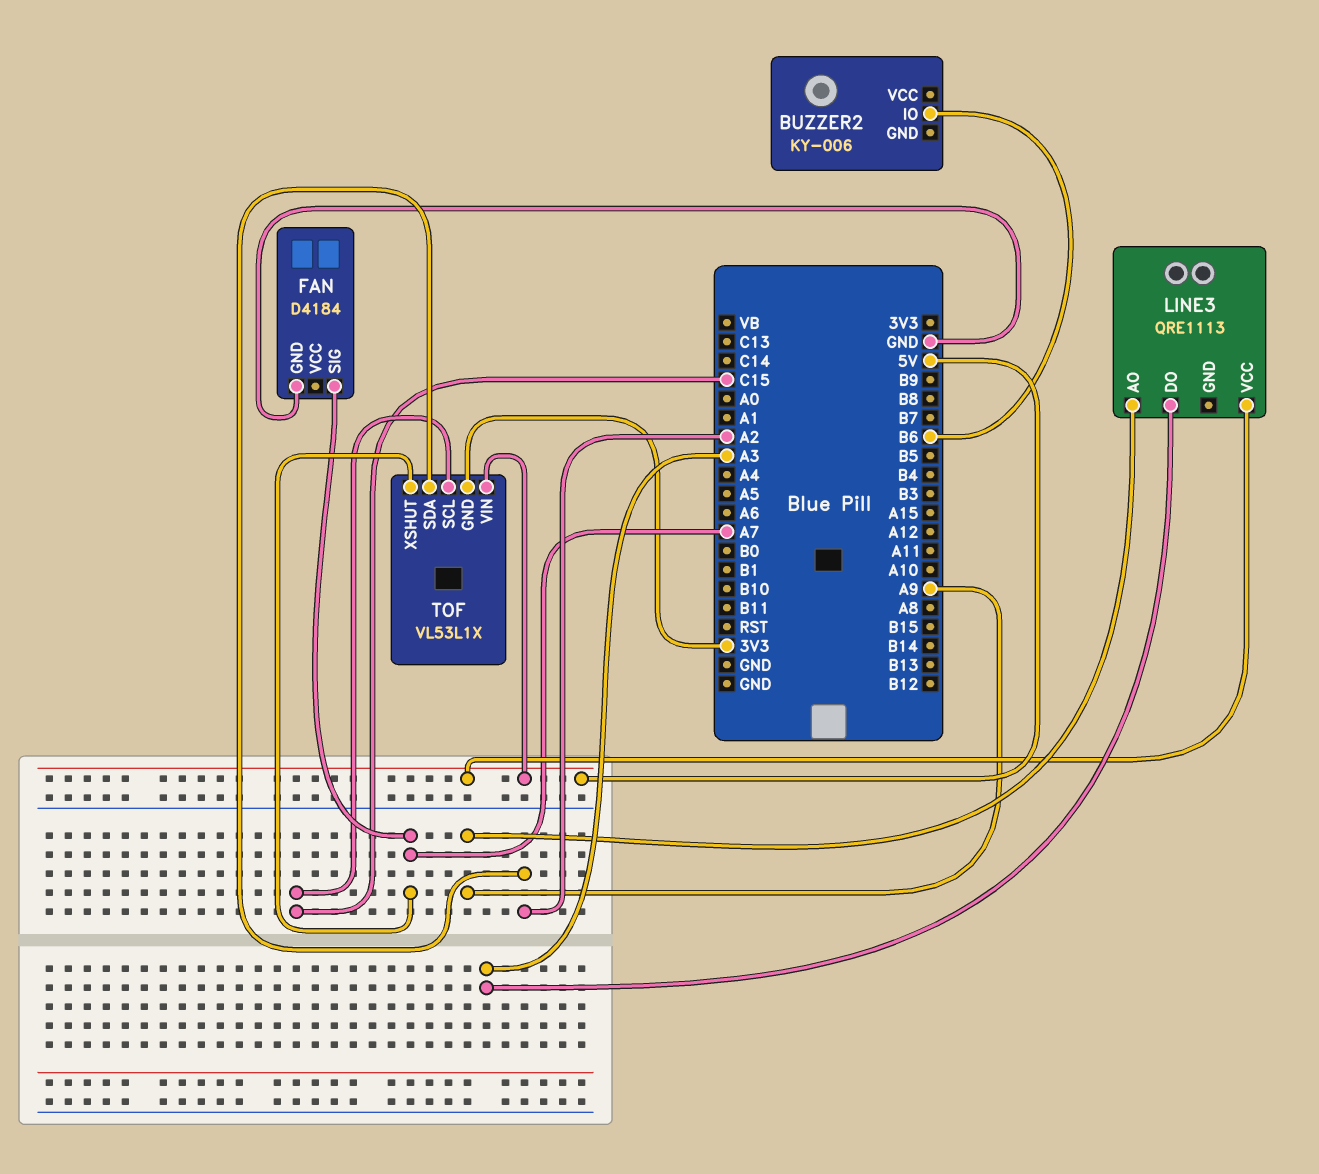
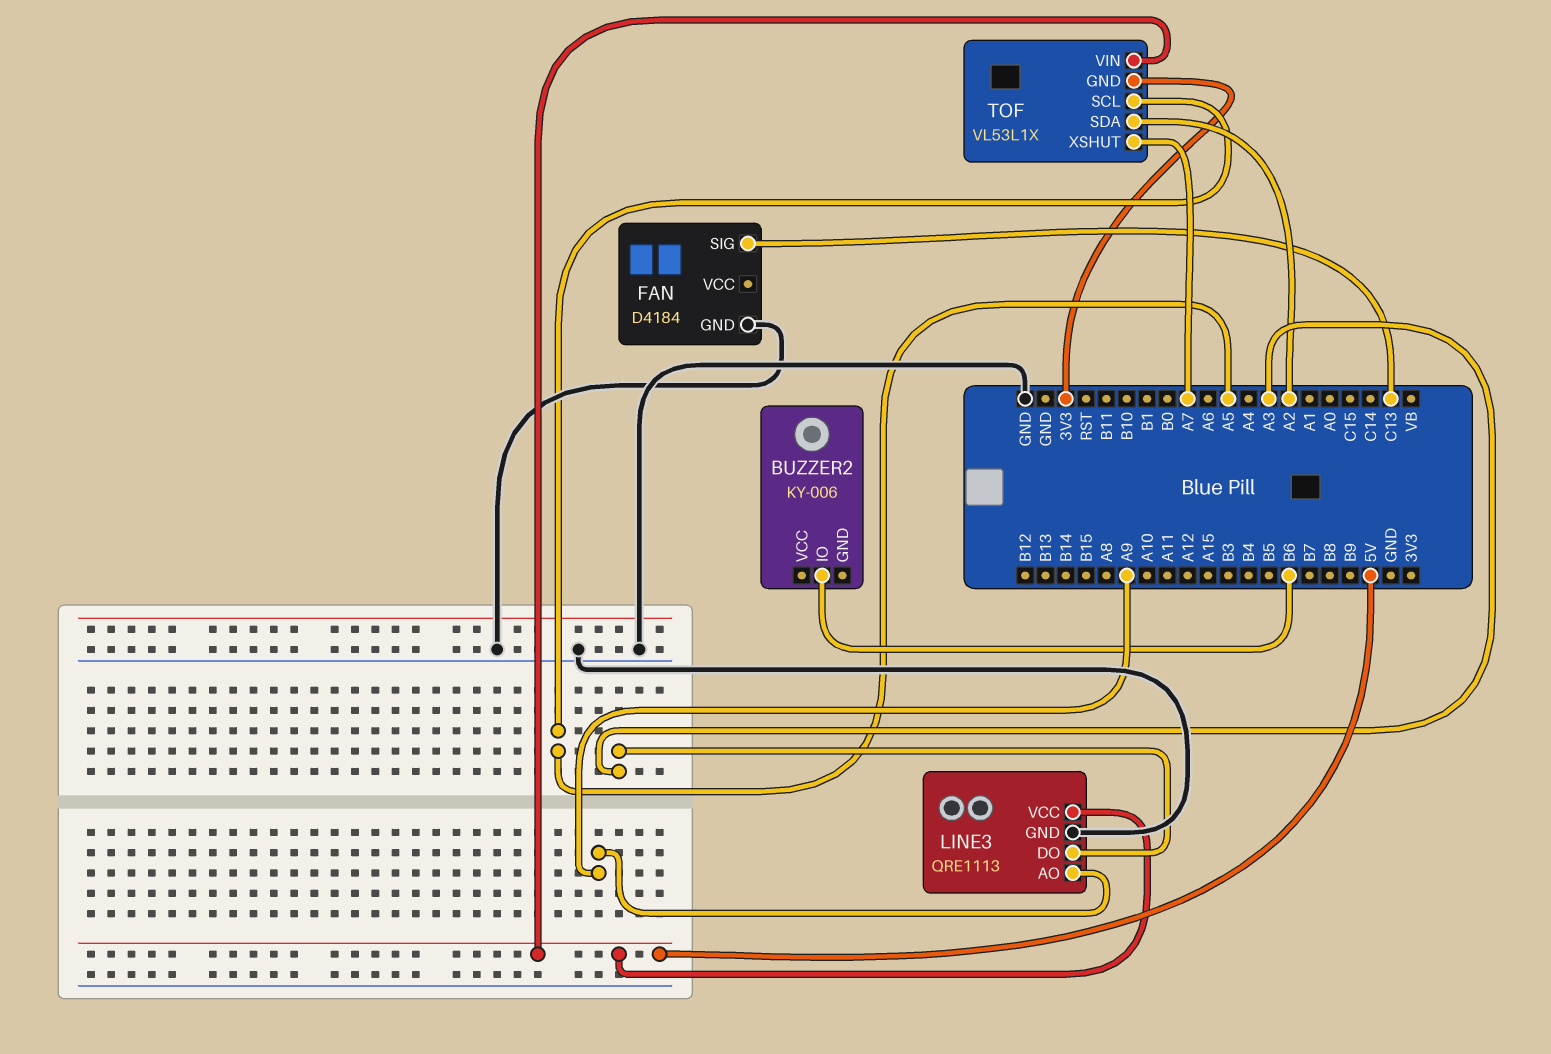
FAN pin SIG: A7 -> C13
LINE3 pin GND: none -> GND
TOF pin SCL: C15 -> A5

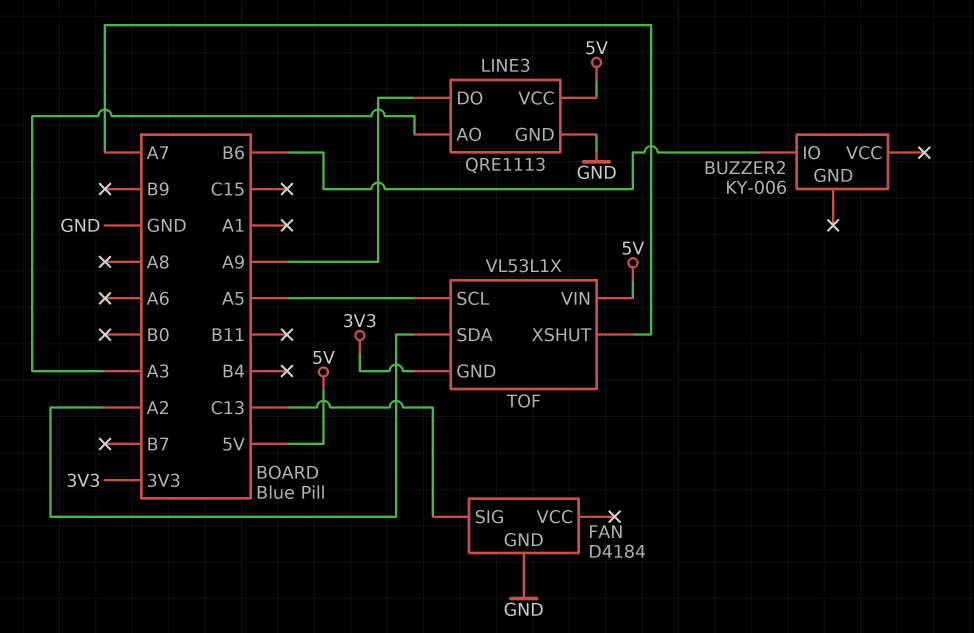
LINE3 pin AO: A9 -> A3
LINE3 pin DO: A3 -> A9

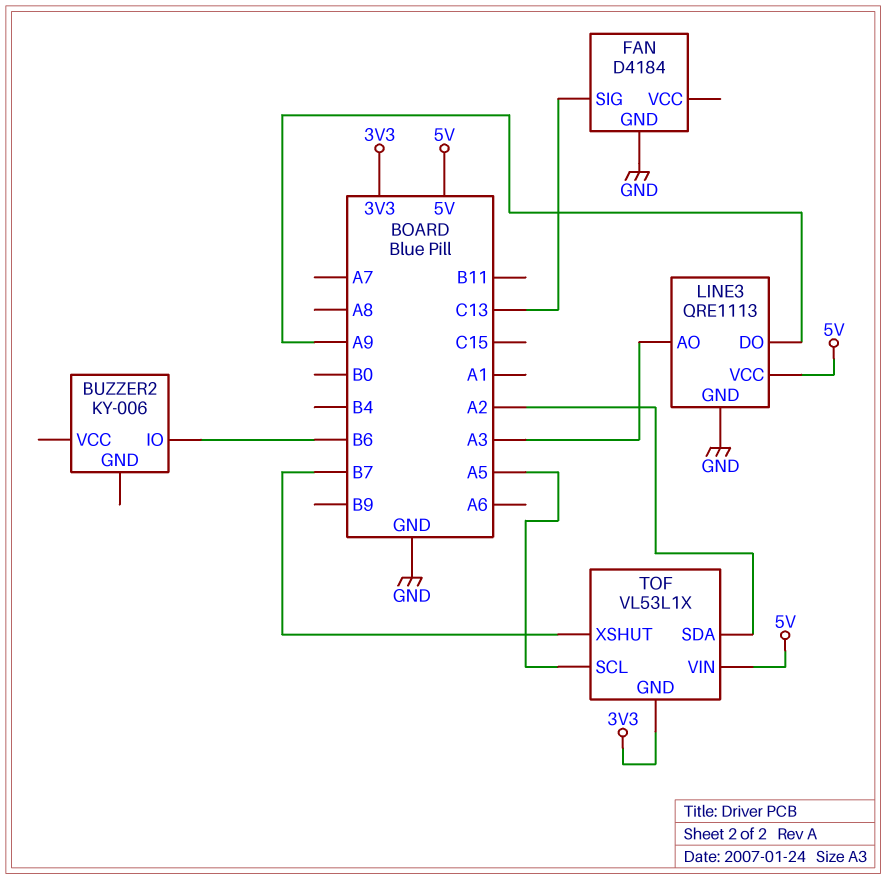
TOF pin XSHUT: A7 -> B7

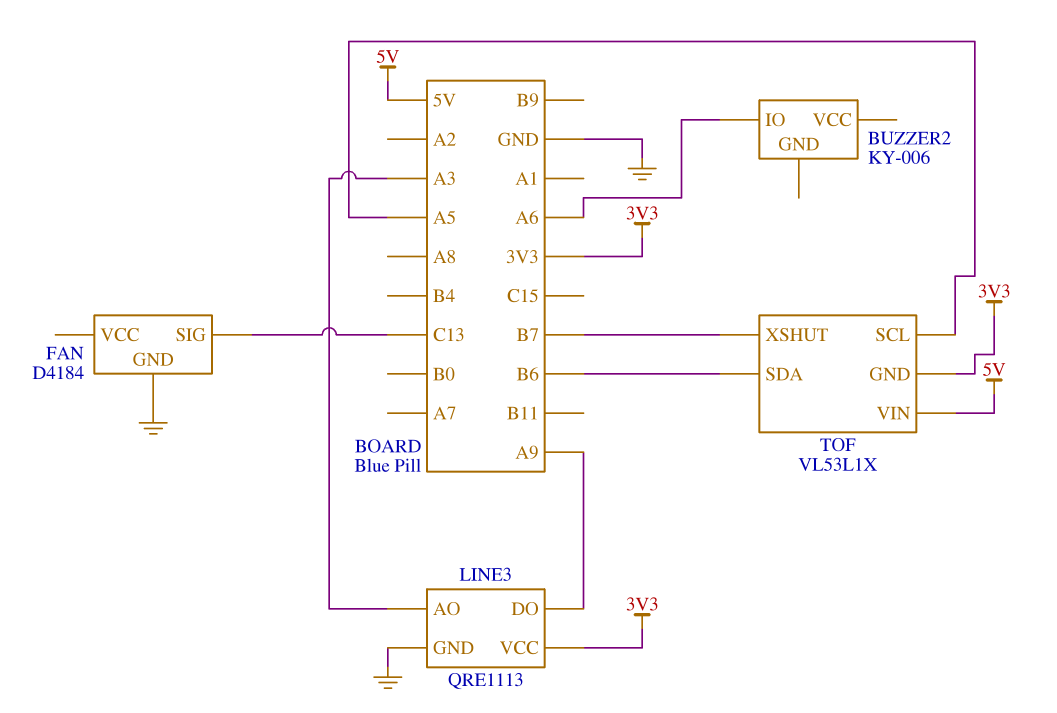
BUZZER2 pin IO: B6 -> A6
LINE3 pin VCC: 5V -> 3V3
TOF pin SDA: A2 -> B6

